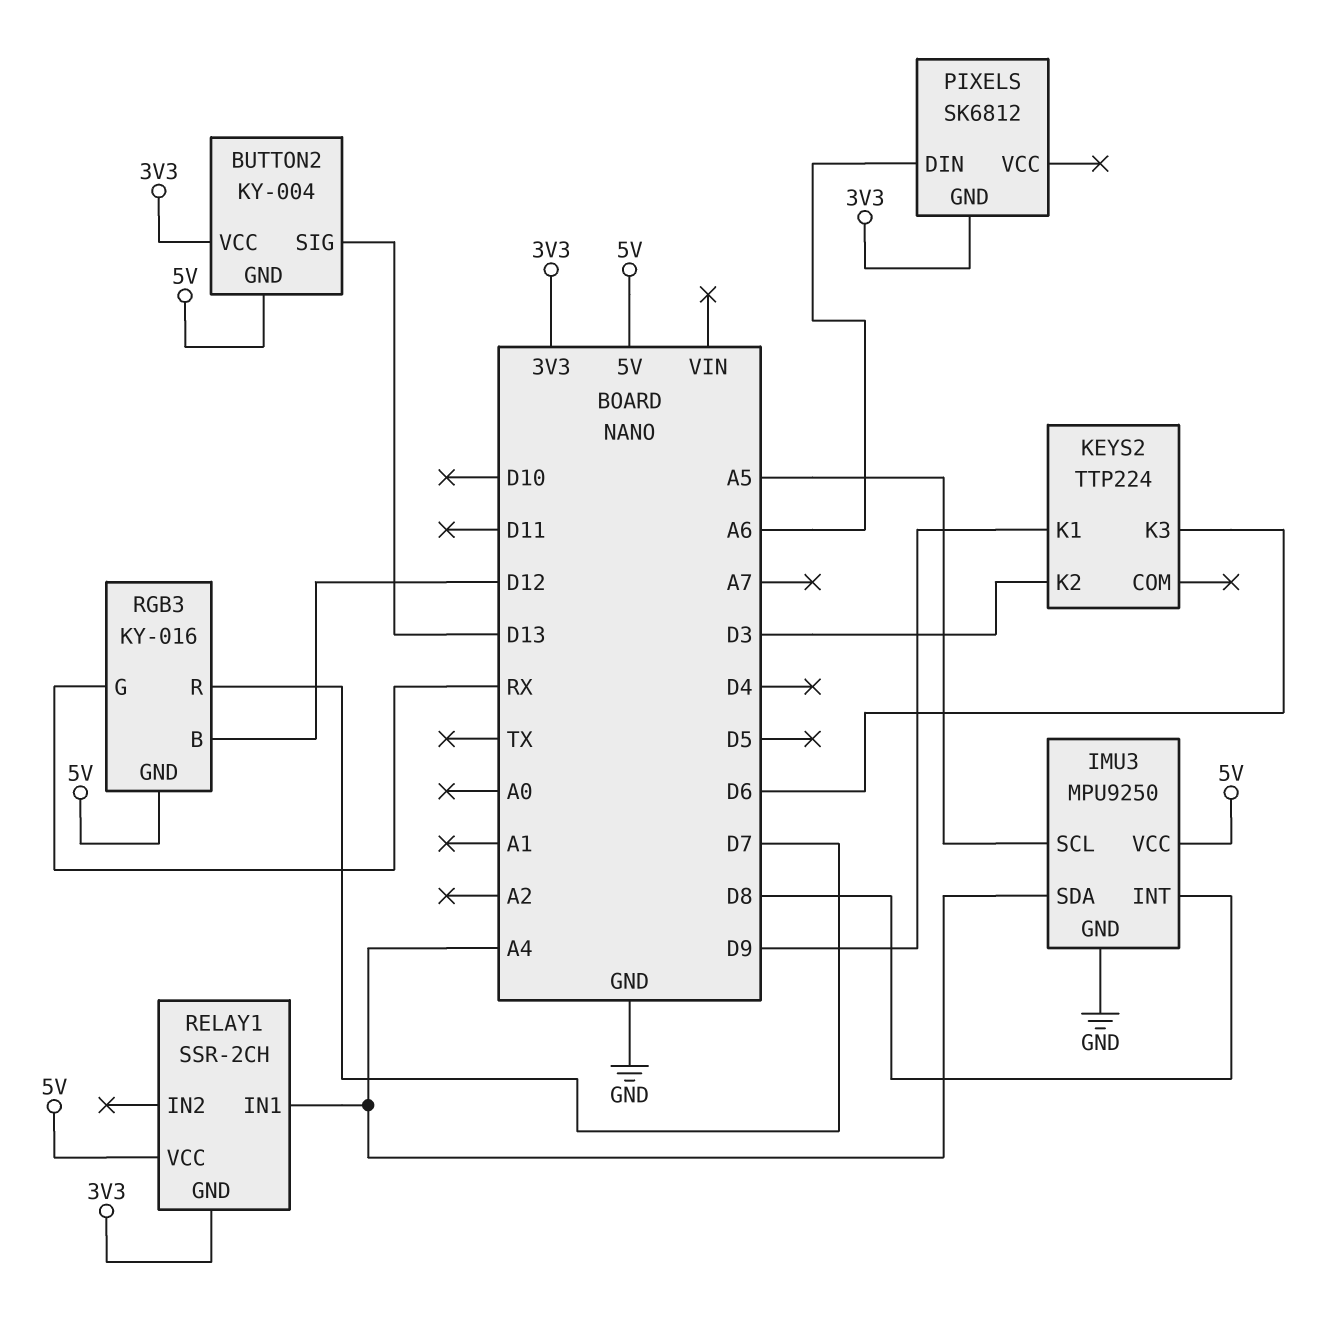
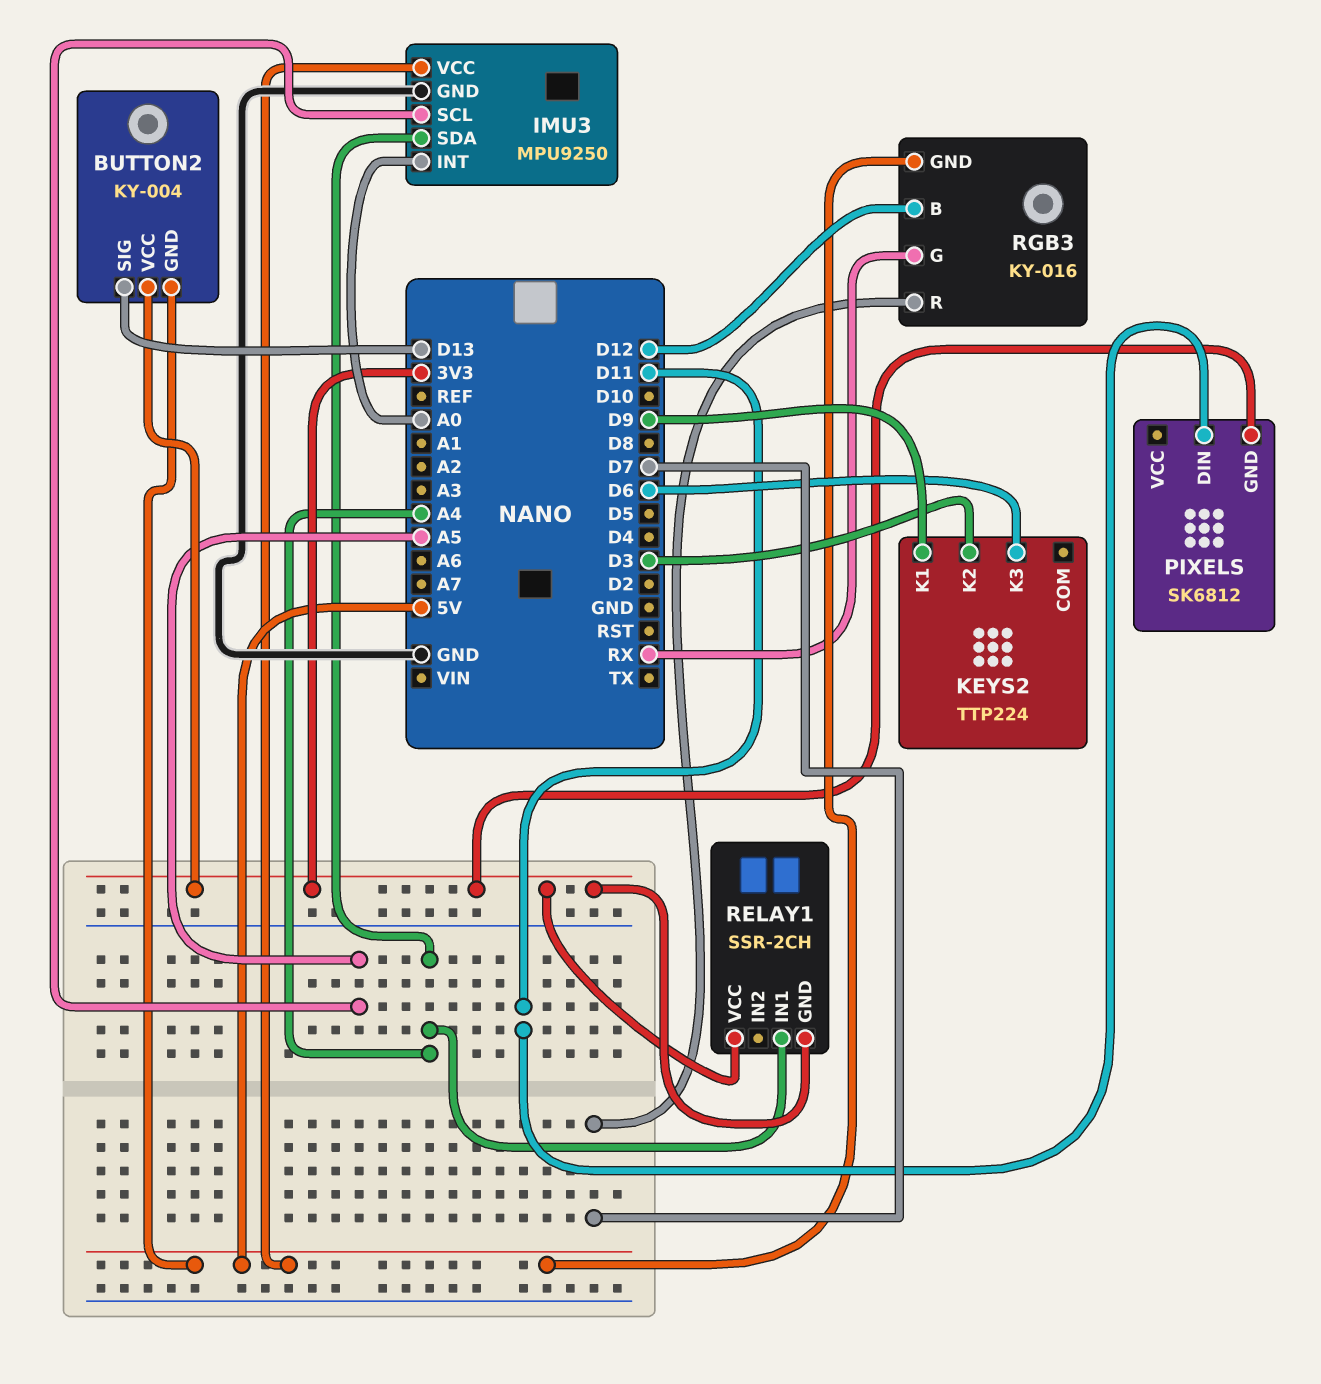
IMU3 pin INT: D8 -> A0
PIXELS pin DIN: A6 -> D11
RELAY1 pin VCC: 5V -> 3V3

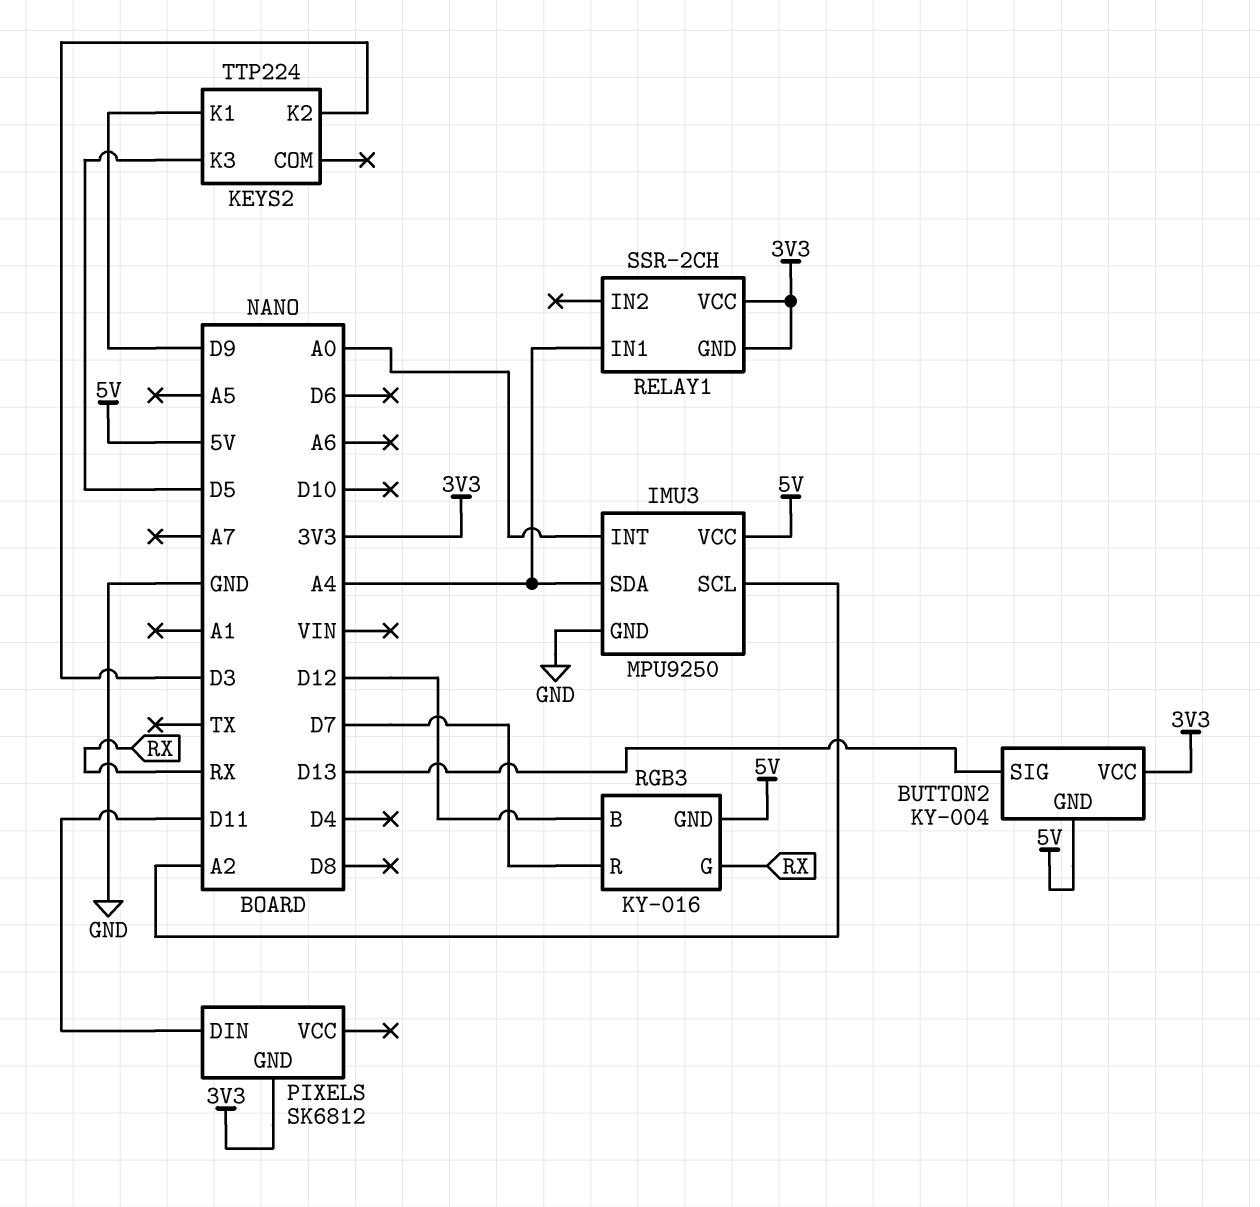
IMU3 pin SCL: A5 -> A2
KEYS2 pin K3: D6 -> D5

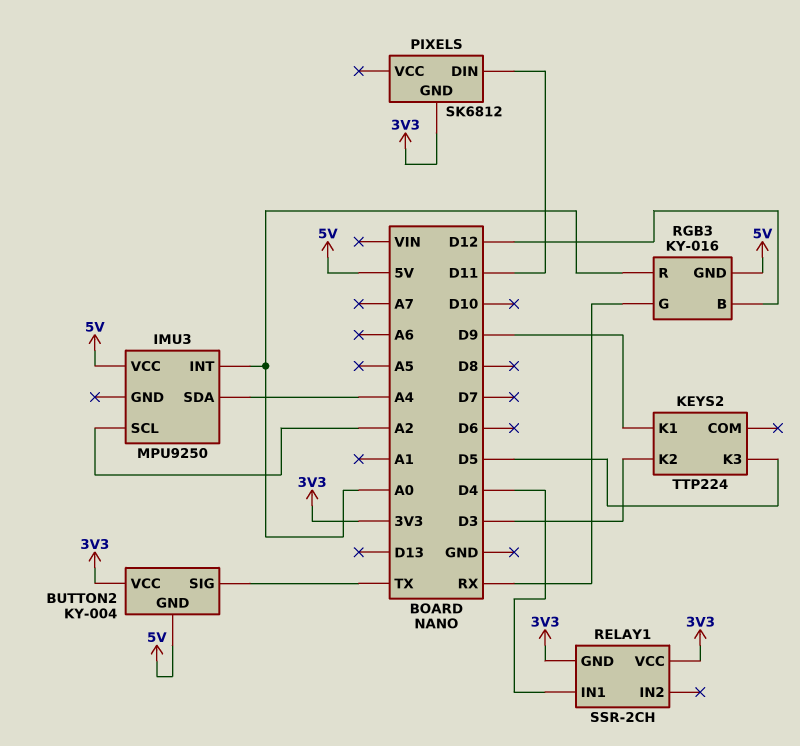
BUTTON2 pin SIG: D13 -> TX
IMU3 pin GND: GND -> none
RELAY1 pin IN1: A4 -> D4
RGB3 pin R: D7 -> A0

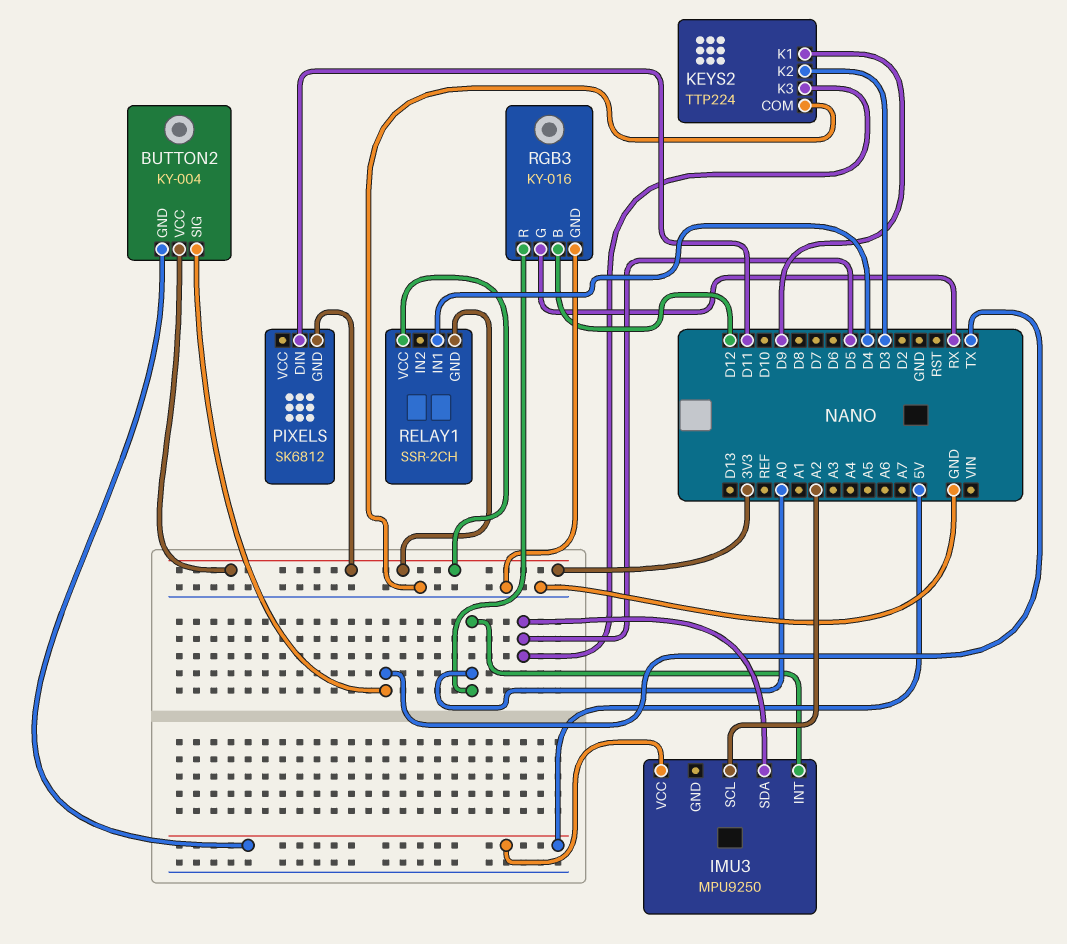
IMU3 pin SDA: A4 -> D5
KEYS2 pin COM: none -> GND
RGB3 pin GND: 5V -> GND

